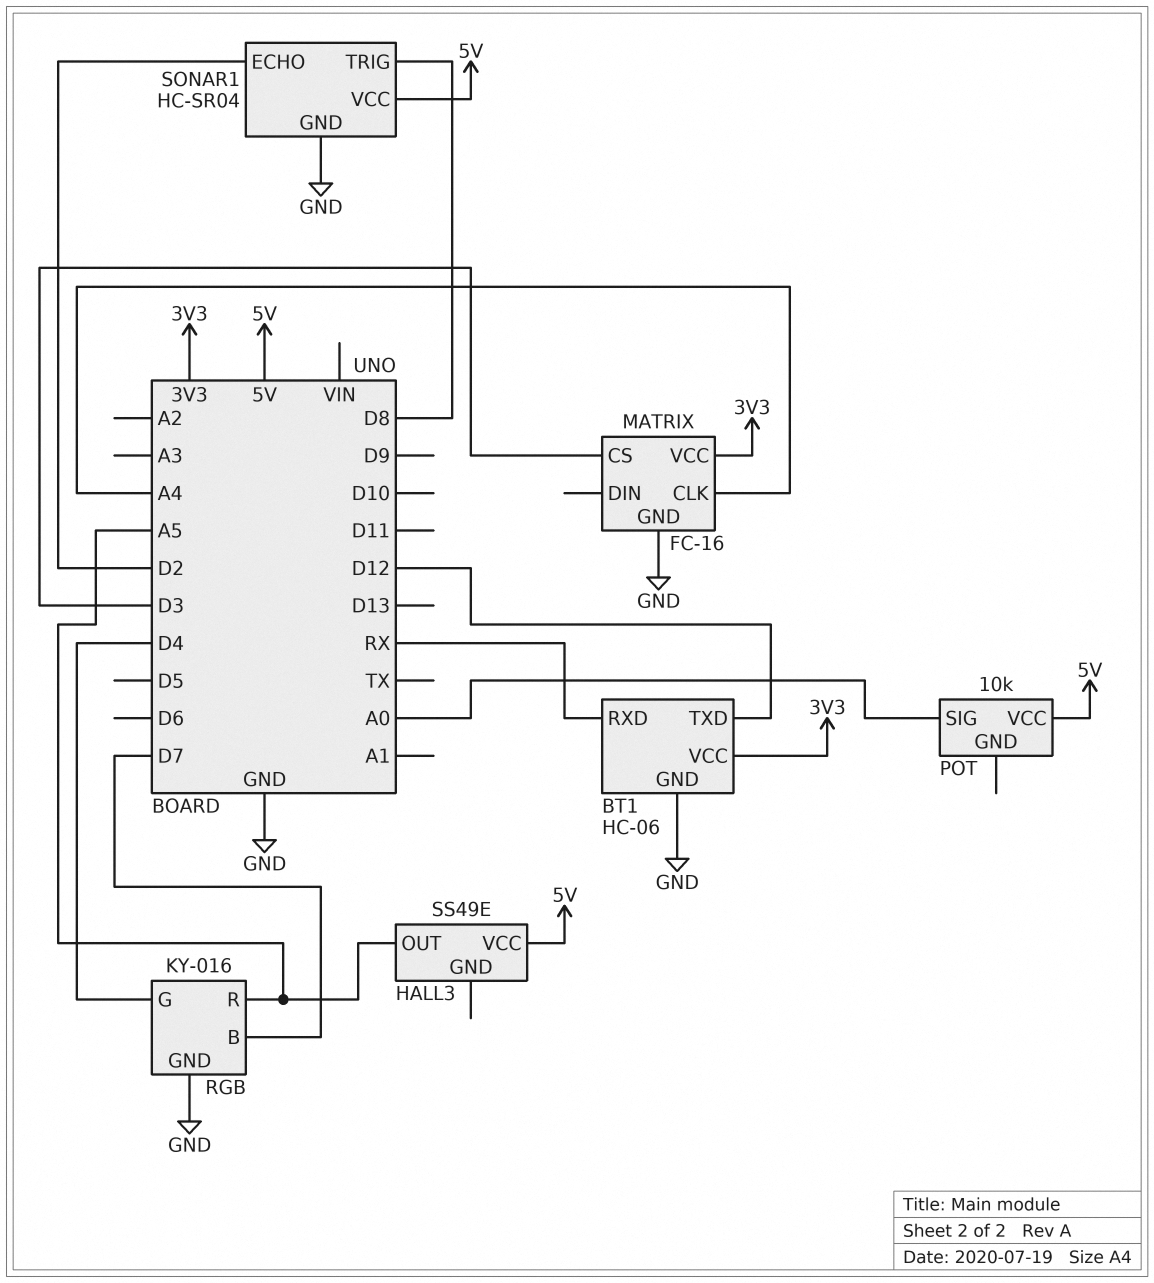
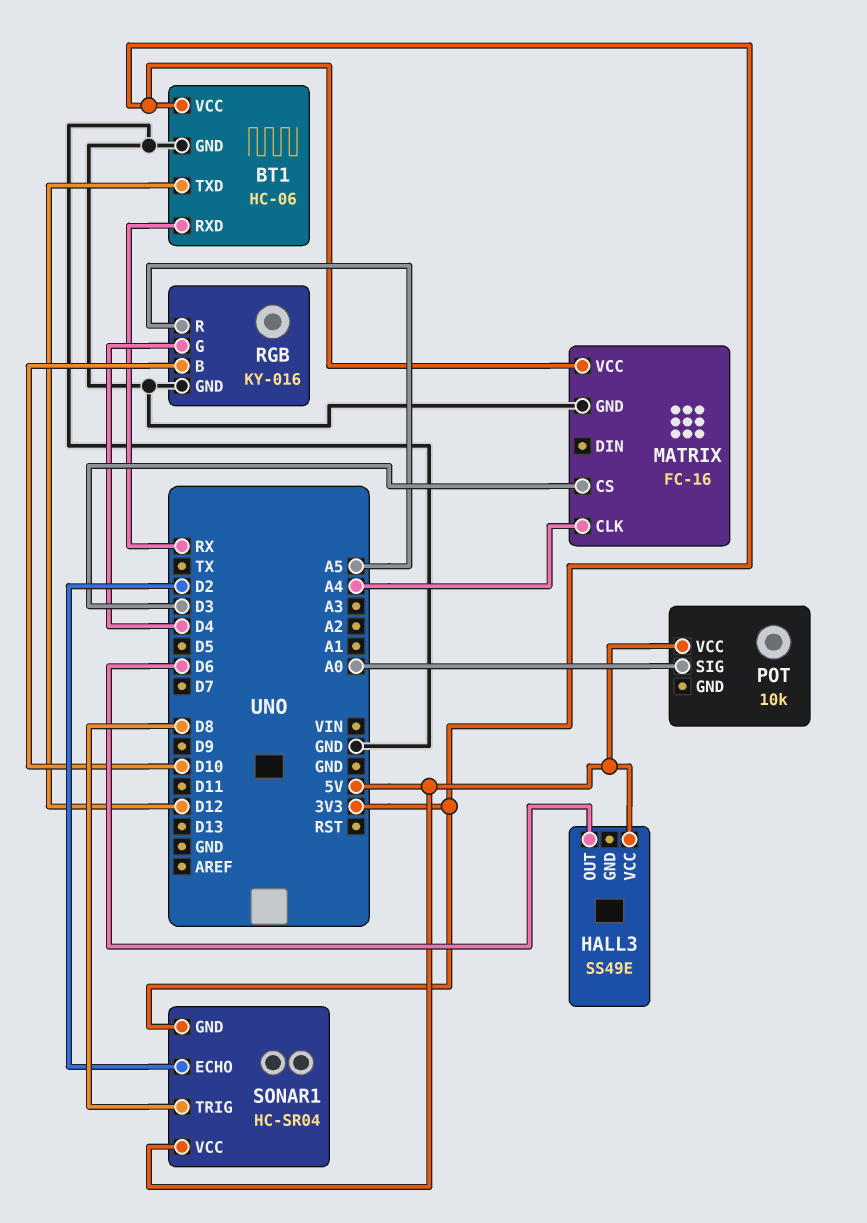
HALL3 pin OUT: A5 -> D6
RGB pin B: D7 -> D10
SONAR1 pin GND: GND -> 3V3

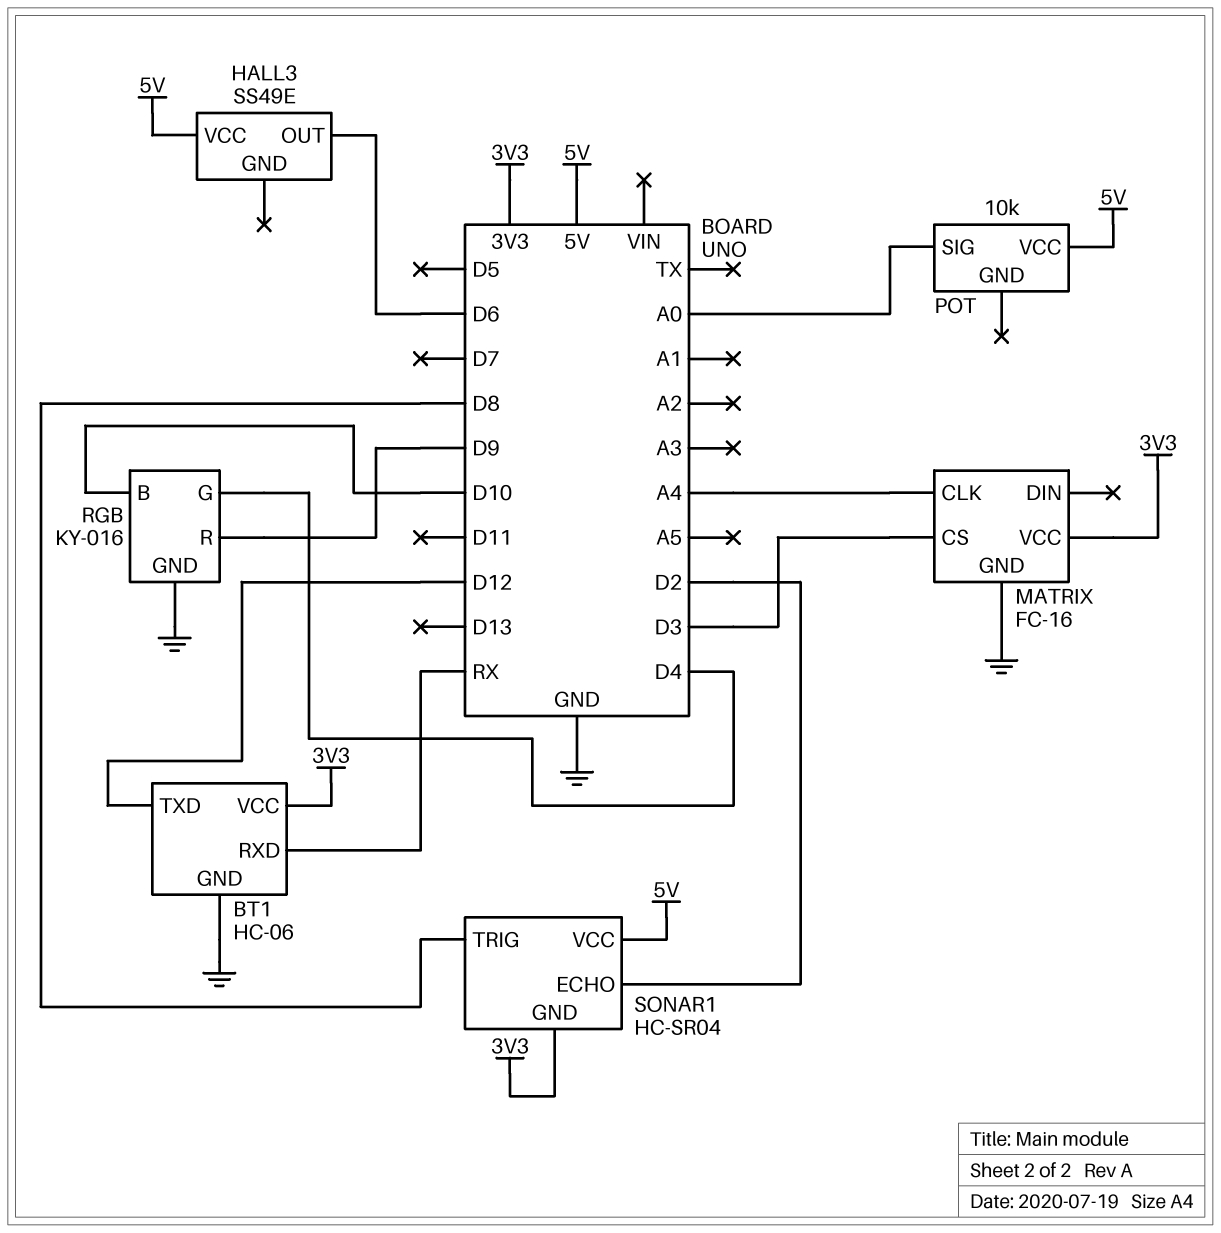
RGB pin R: A5 -> D9

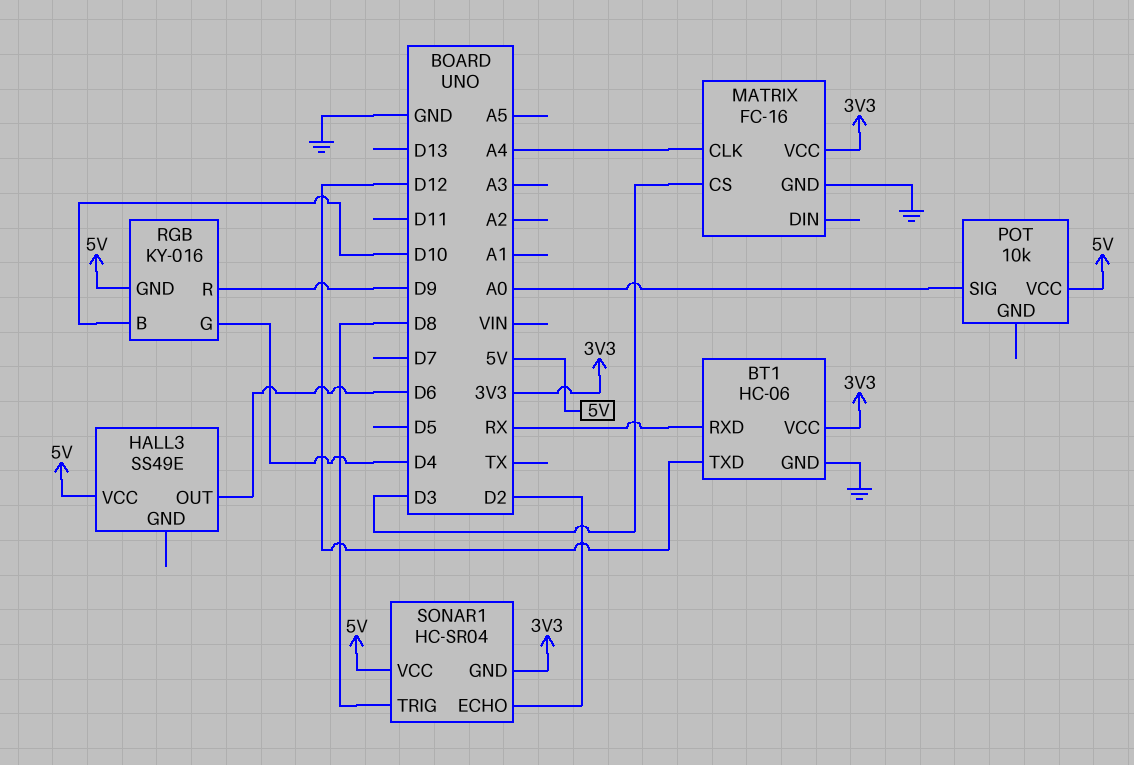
RGB pin GND: GND -> 5V

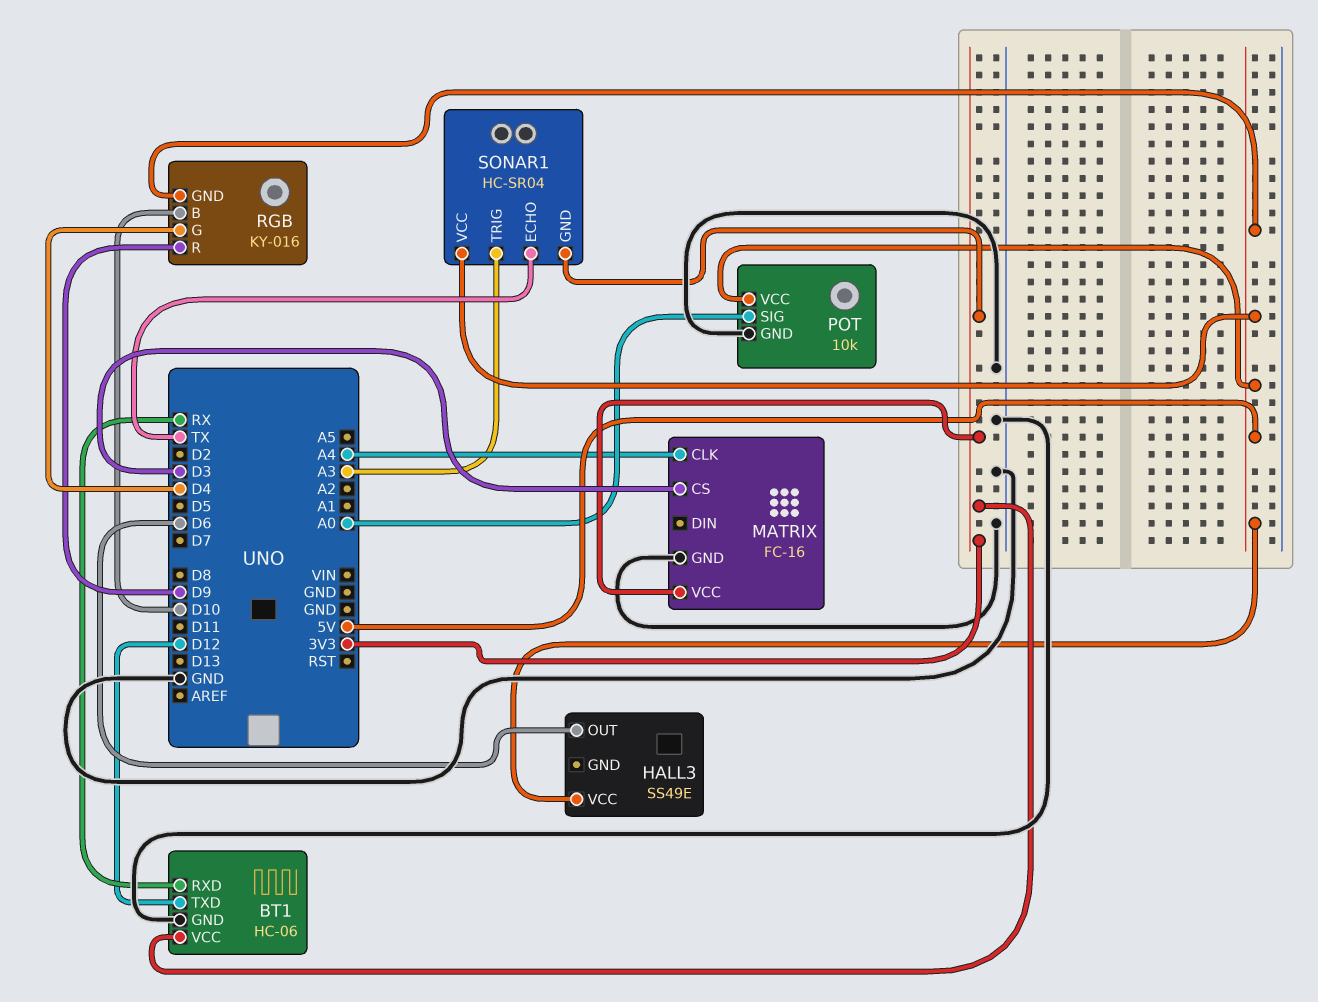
POT pin GND: none -> GND
SONAR1 pin ECHO: D2 -> TX
SONAR1 pin TRIG: D8 -> A3

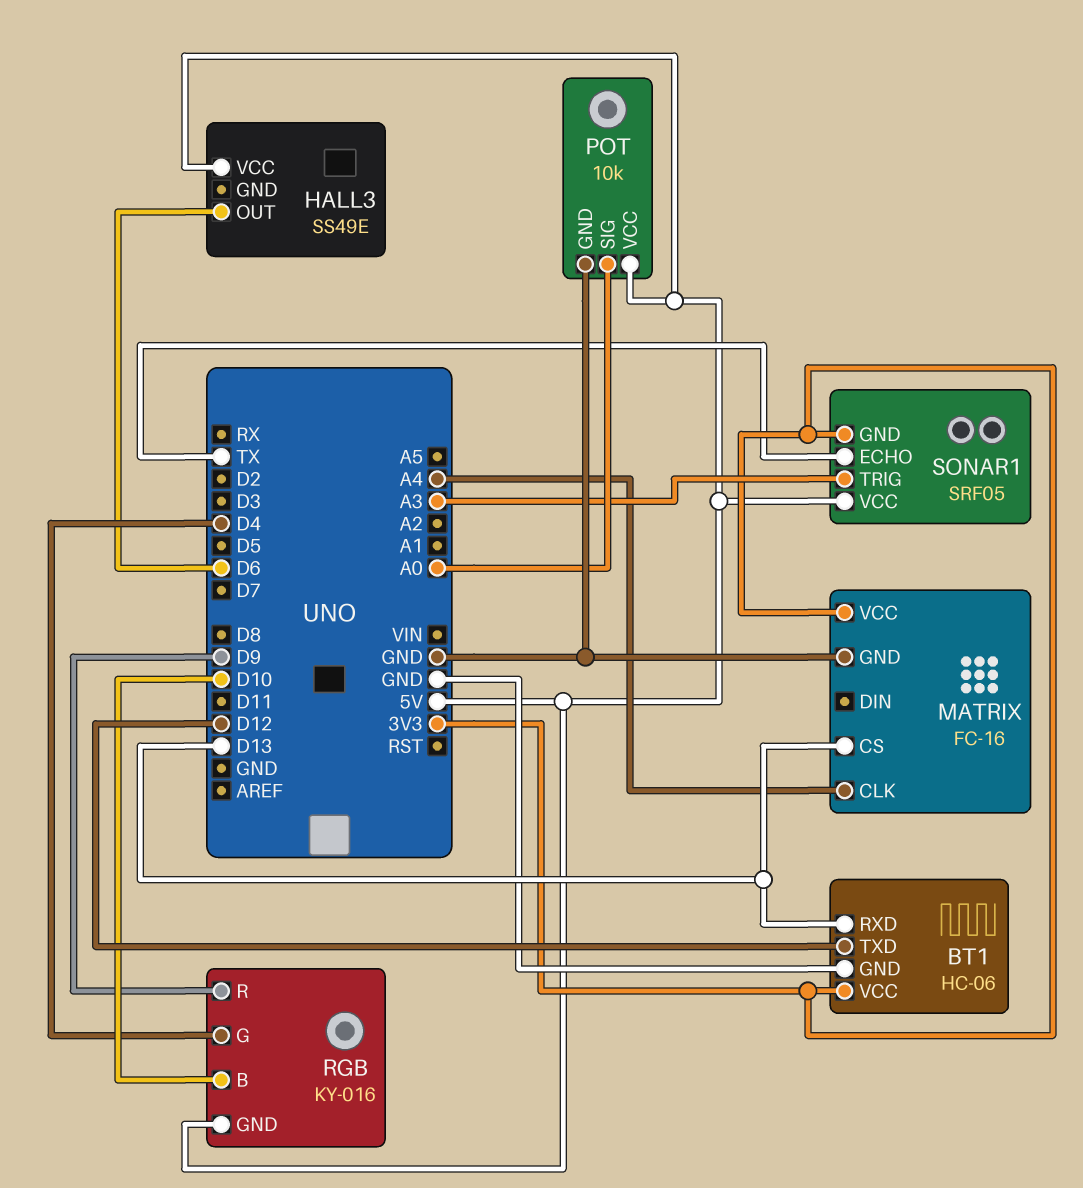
BT1 pin RXD: RX -> D13
MATRIX pin CS: D3 -> D13
SONAR1: HC-SR04 -> SRF05

